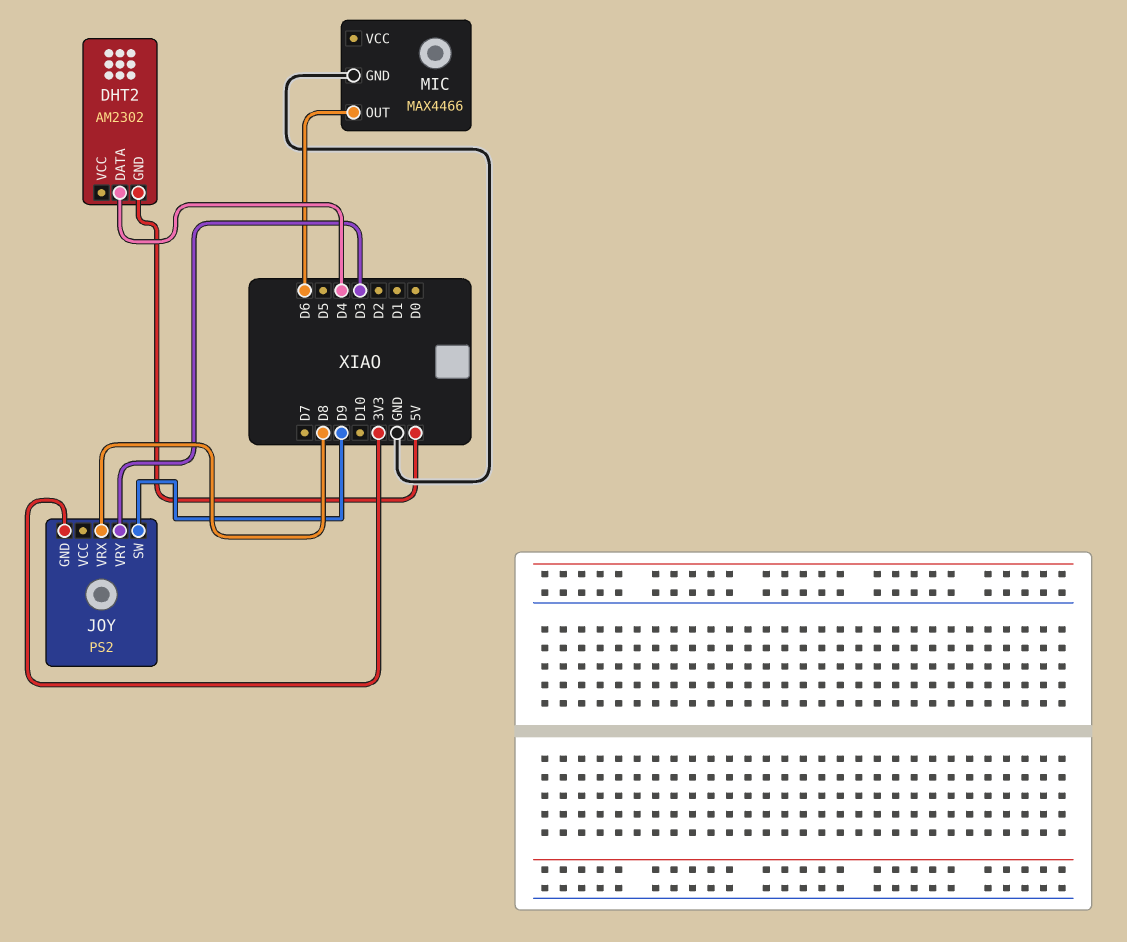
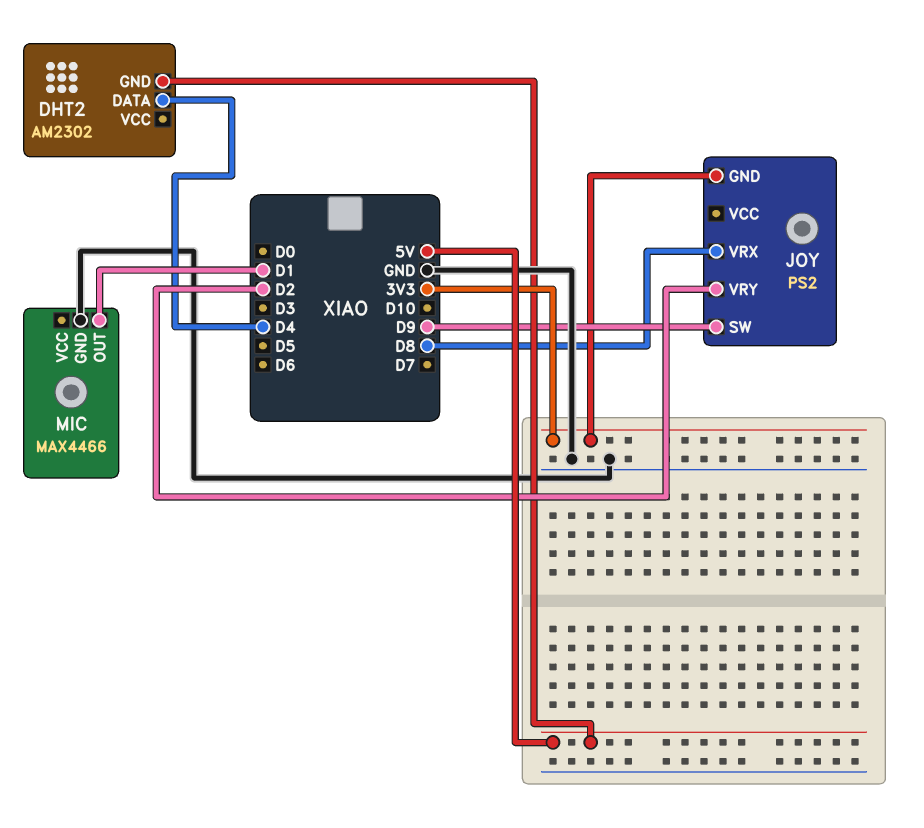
JOY pin VRY: D3 -> D2
MIC pin OUT: D6 -> D1

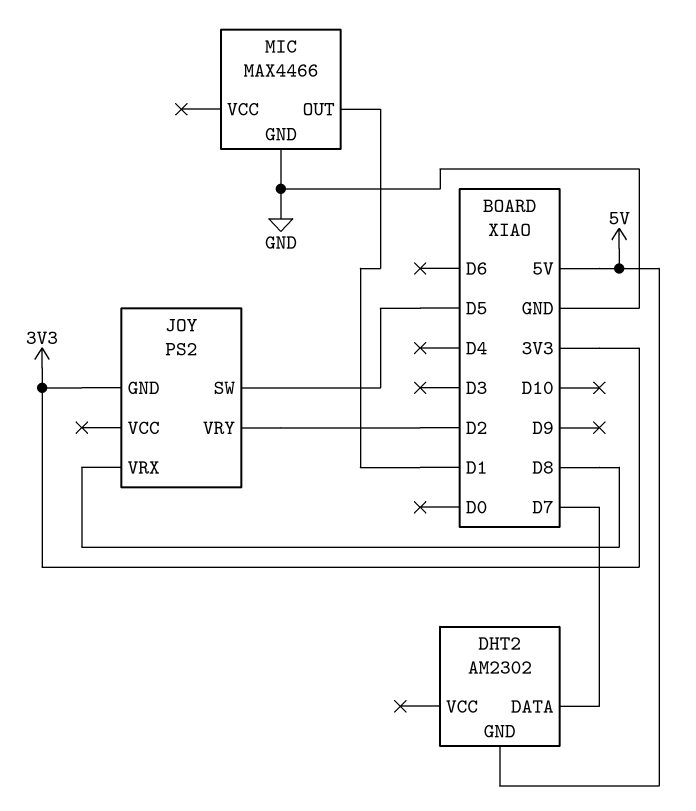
DHT2 pin DATA: D4 -> D7
JOY pin SW: D9 -> D5

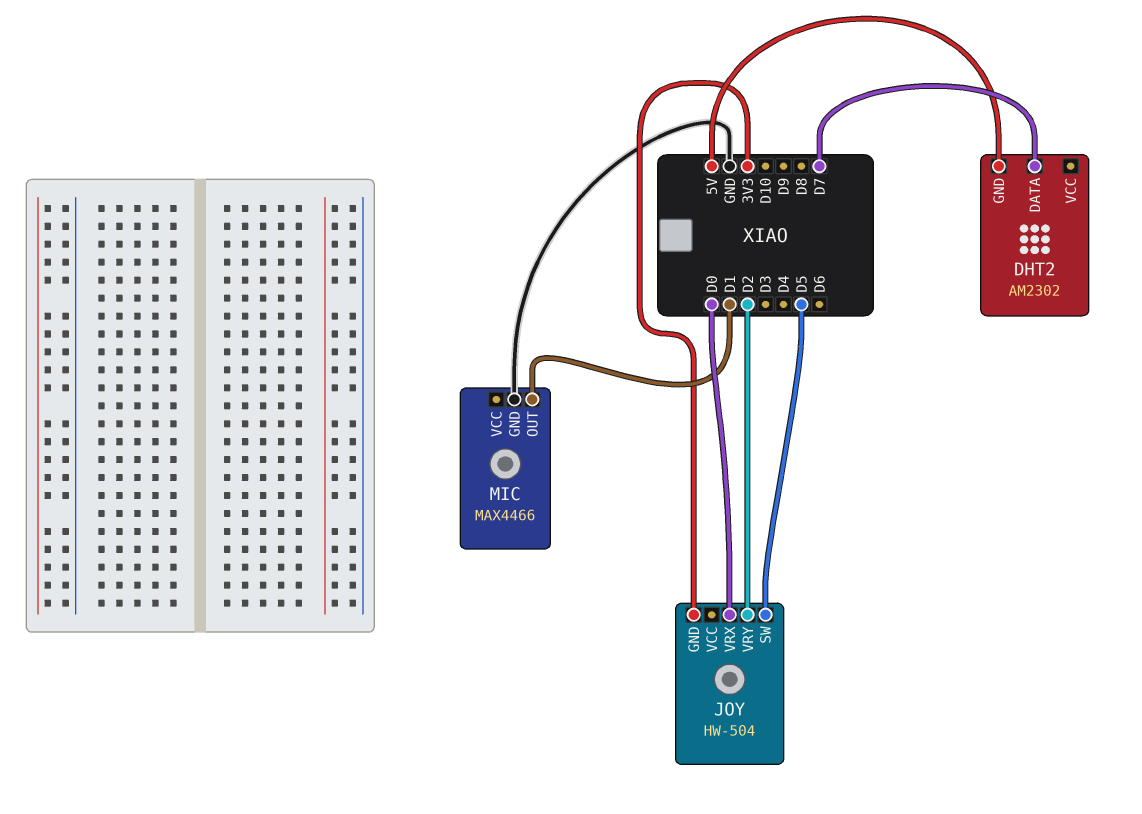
JOY: PS2 -> HW-504
JOY pin VRX: D8 -> D0

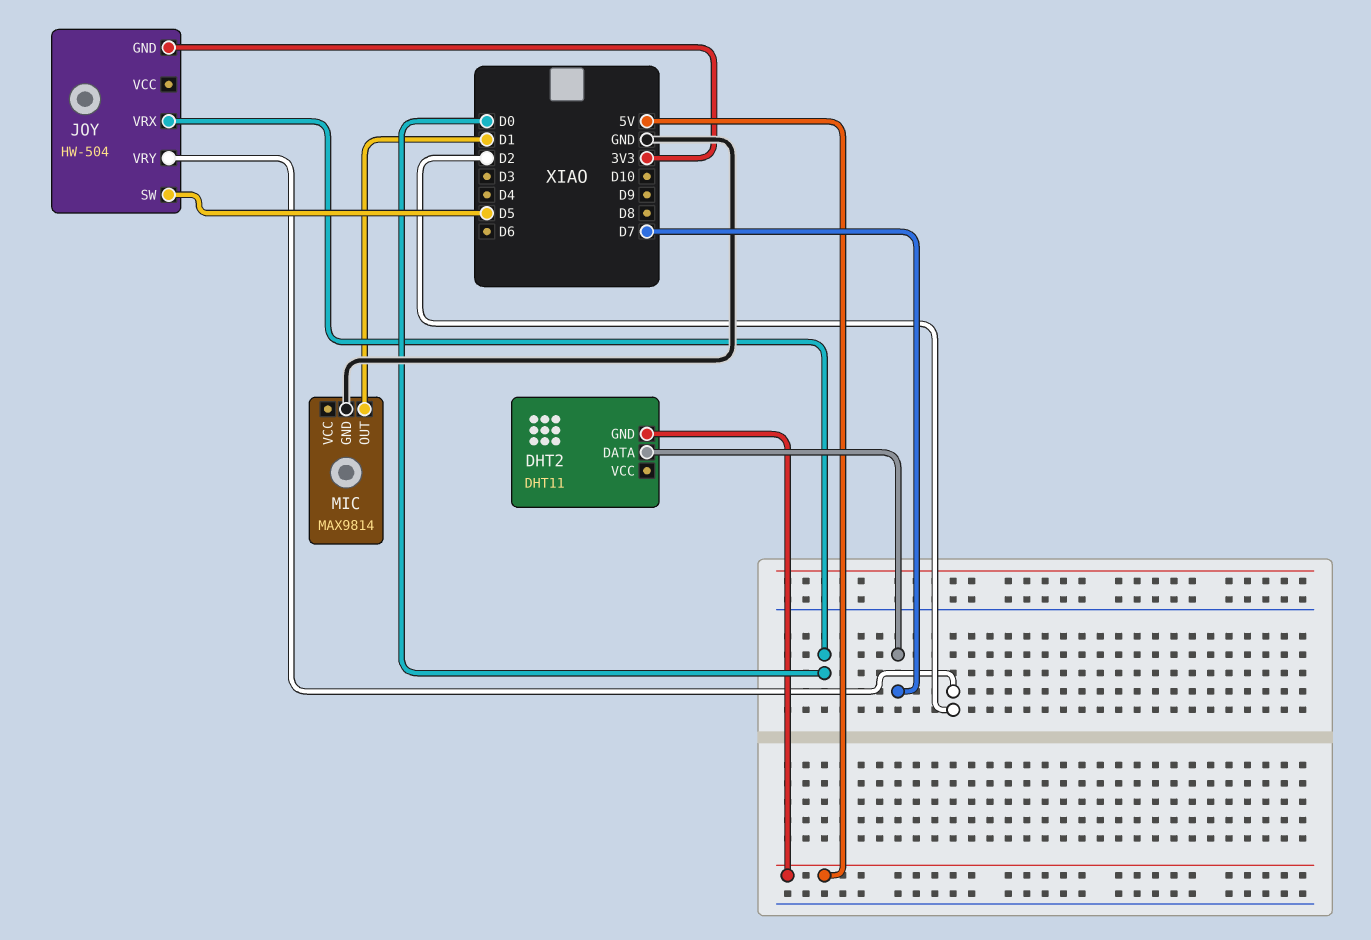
DHT2: AM2302 -> DHT11
MIC: MAX4466 -> MAX9814

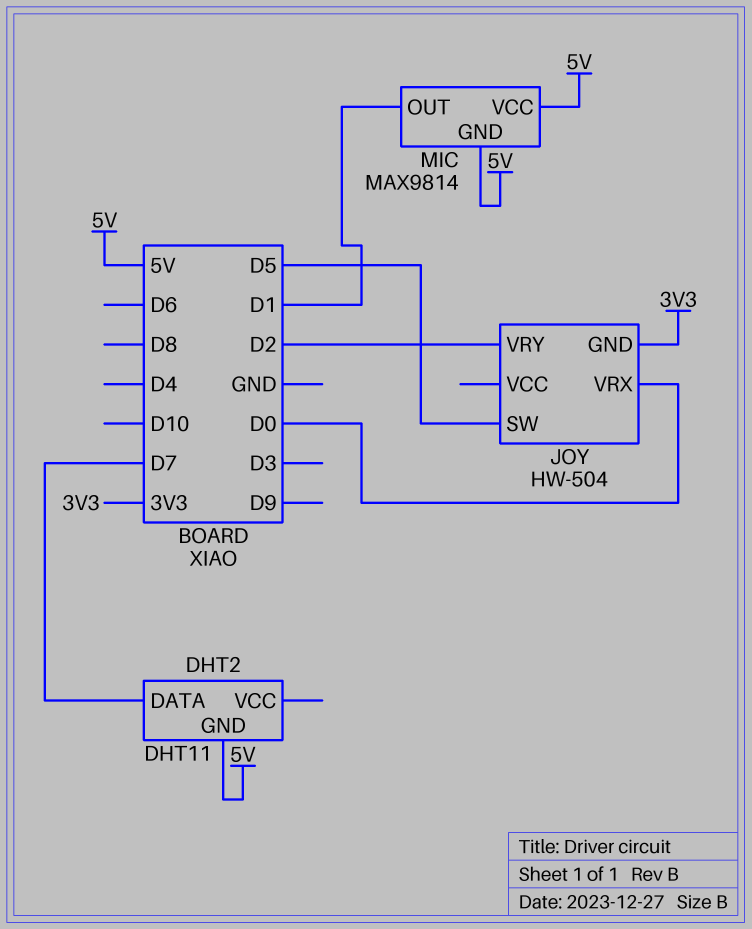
MIC pin GND: GND -> 5V
MIC pin VCC: none -> 5V

